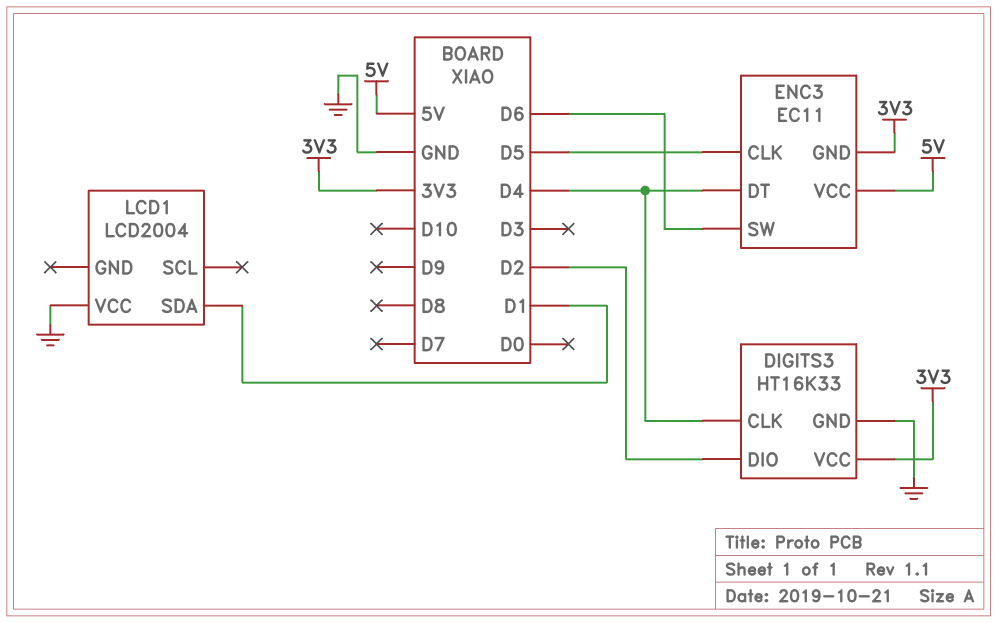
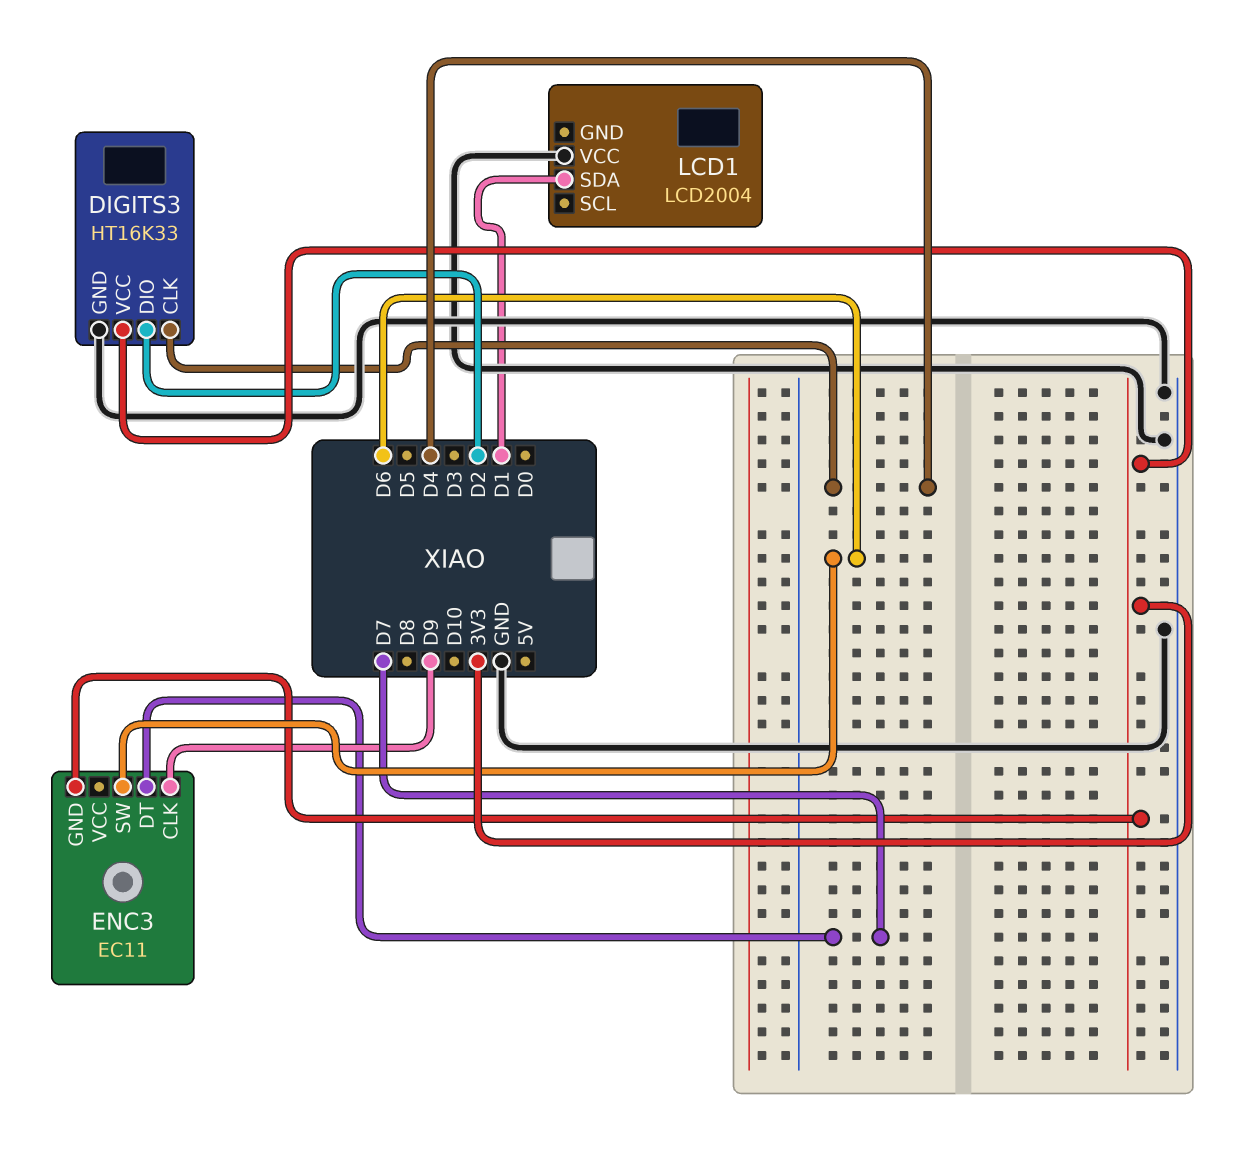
ENC3 pin CLK: D5 -> D9
ENC3 pin DT: D4 -> D7
ENC3 pin VCC: 5V -> none

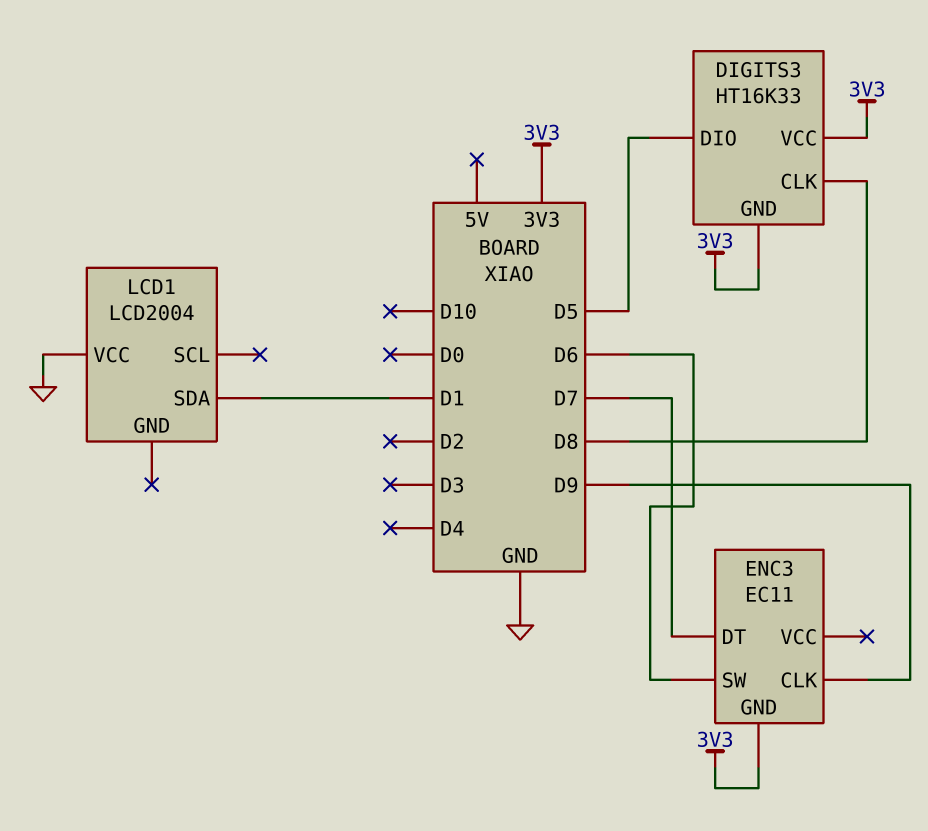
DIGITS3 pin CLK: D4 -> D8
DIGITS3 pin DIO: D2 -> D5
DIGITS3 pin GND: GND -> 3V3

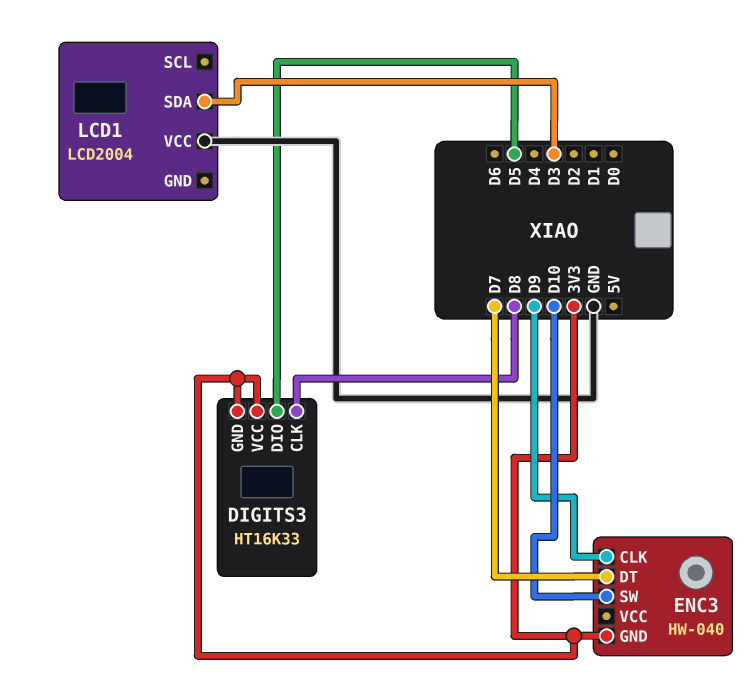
ENC3: EC11 -> HW-040
ENC3 pin SW: D6 -> D10
LCD1 pin SDA: D1 -> D3

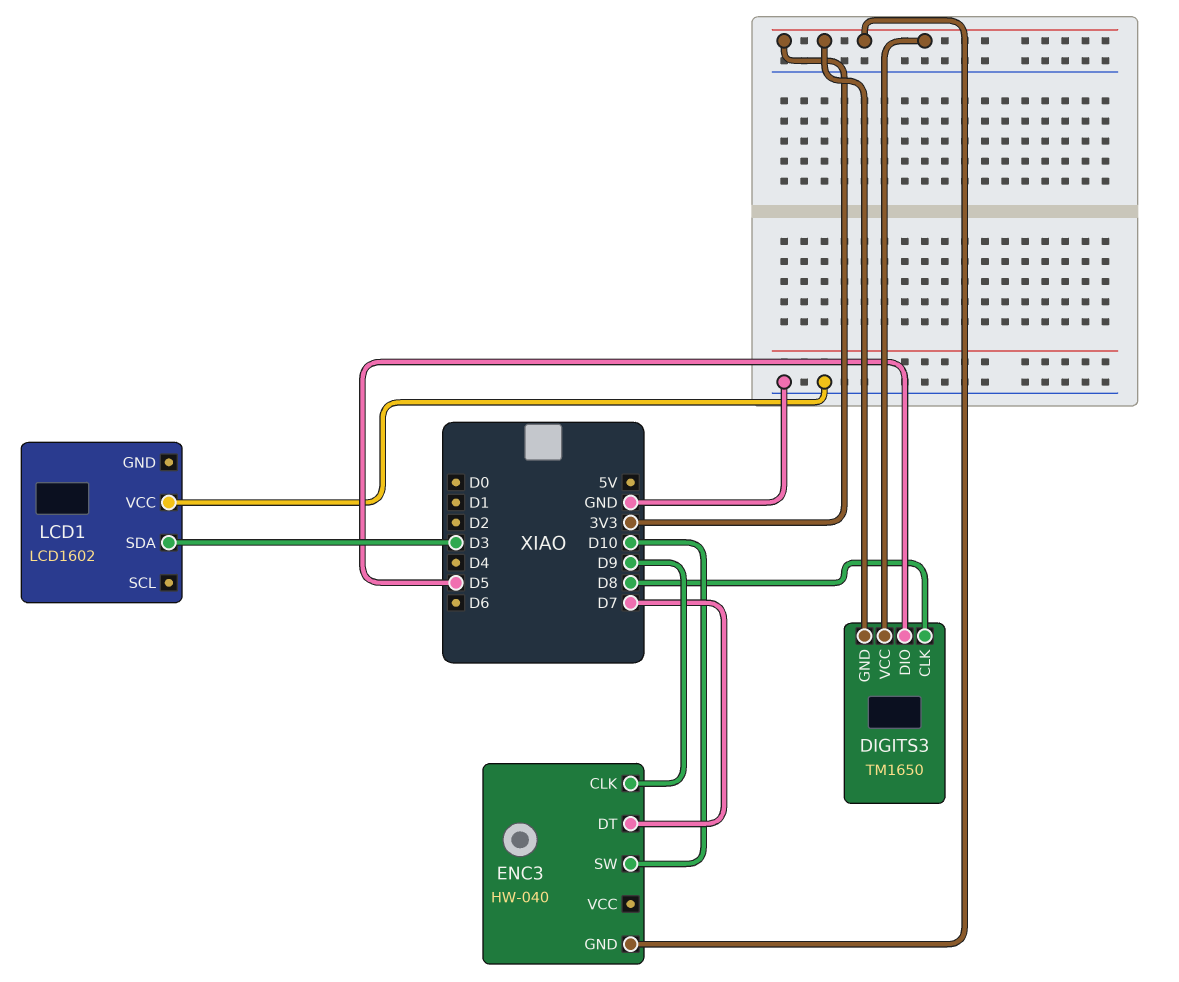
DIGITS3: HT16K33 -> TM1650
LCD1: LCD2004 -> LCD1602

